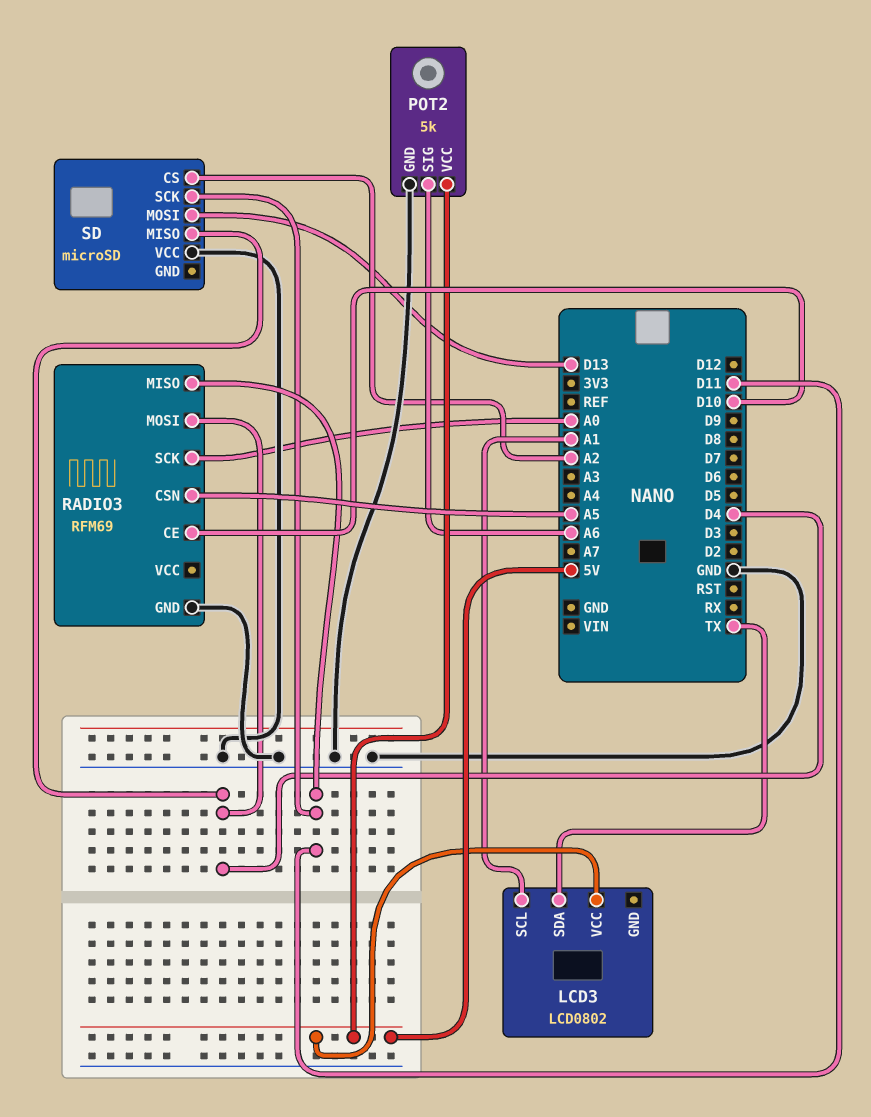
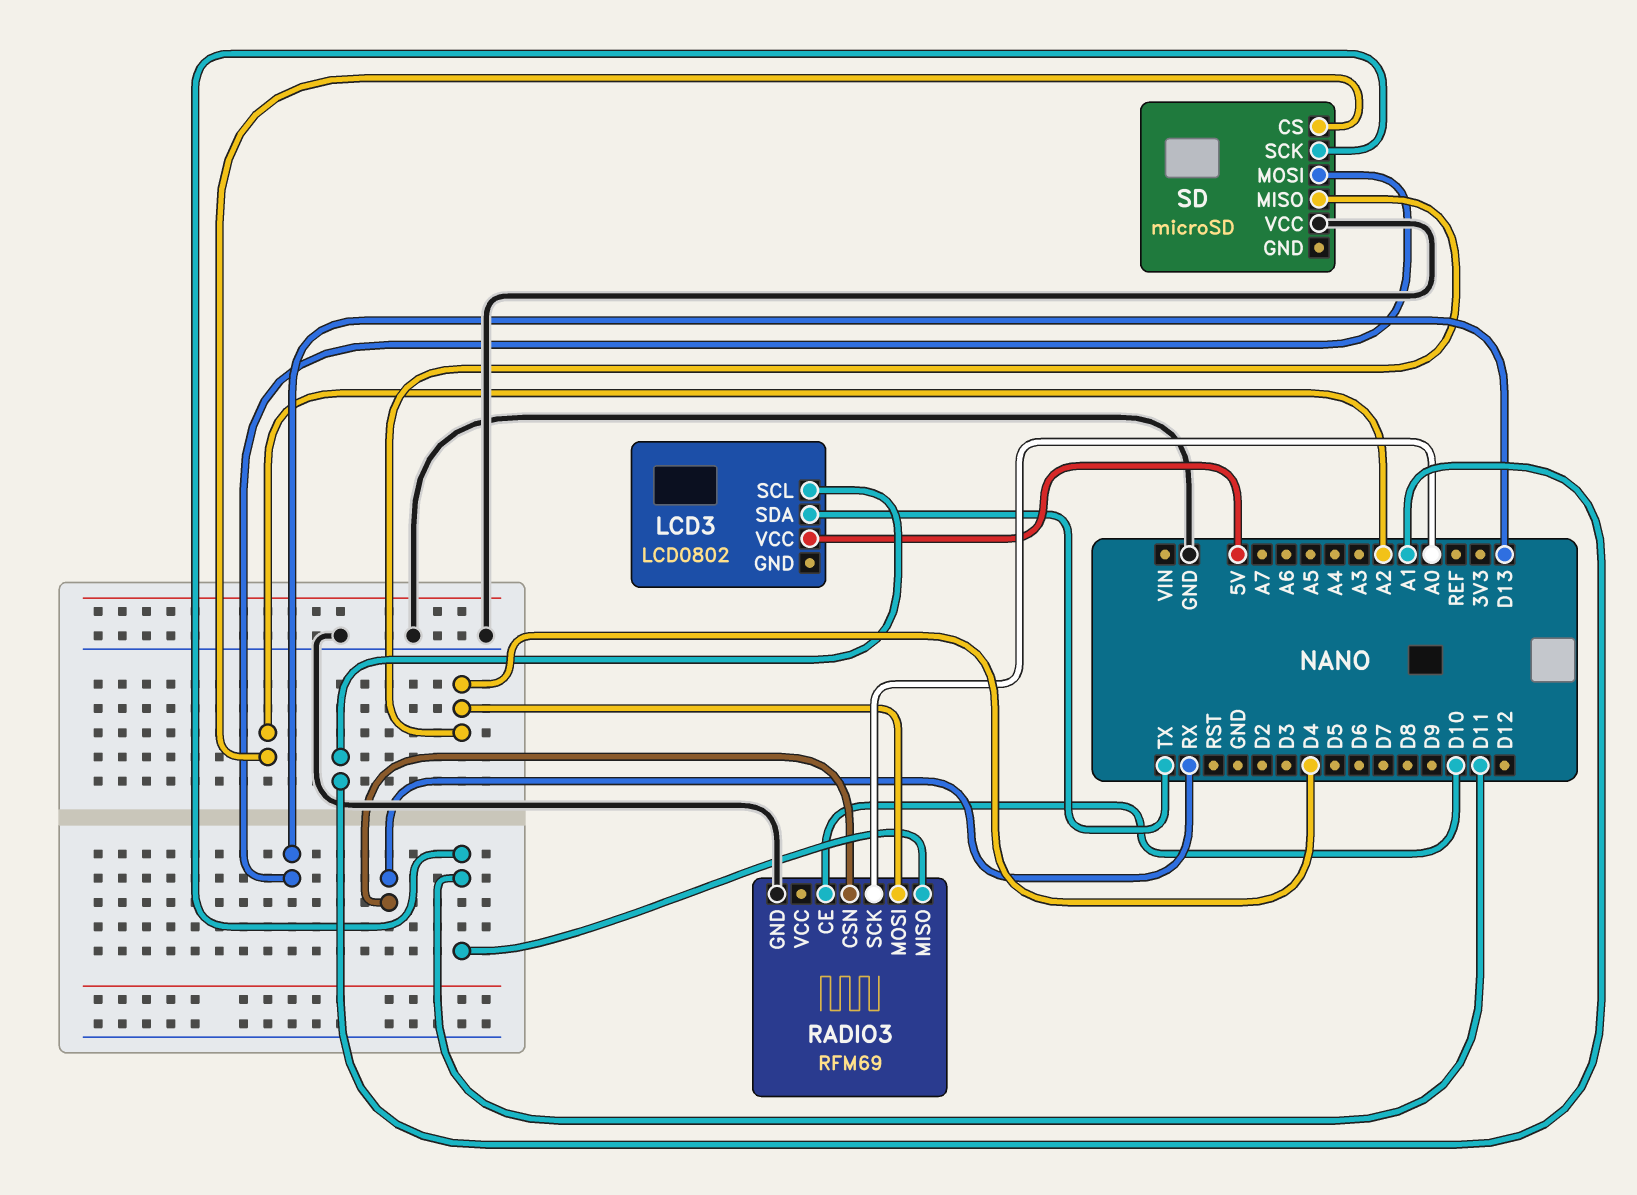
POT2: 5k -> none
POT2 pin GND: GND -> none
POT2 pin SIG: A6 -> none
POT2 pin VCC: 5V -> none
RADIO3 pin CSN: A5 -> RX

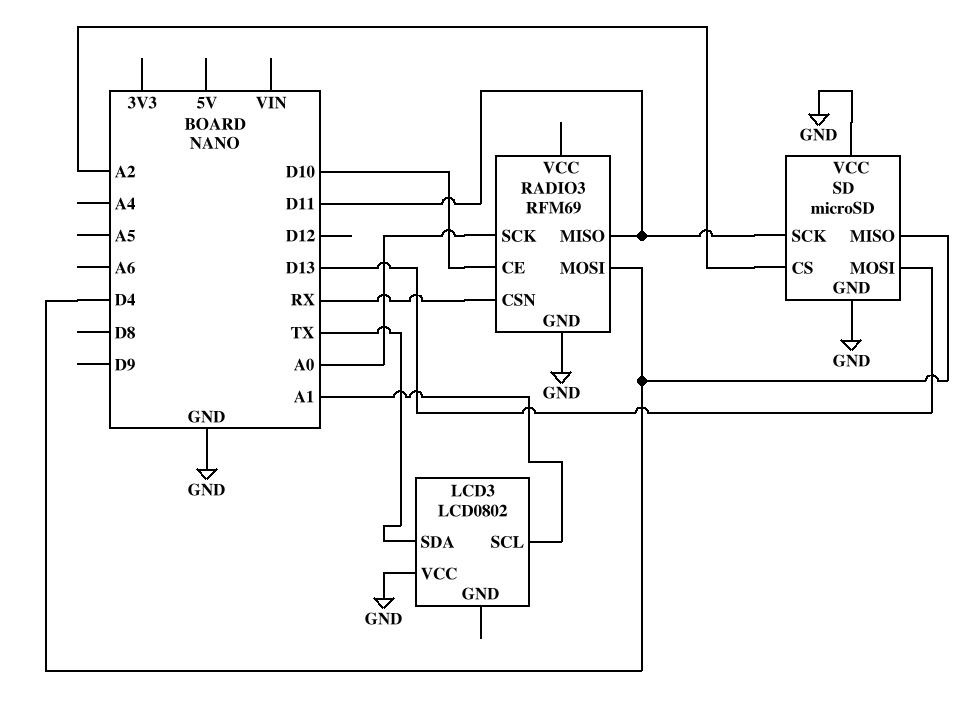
LCD3 pin VCC: 5V -> GND
SD pin GND: none -> GND

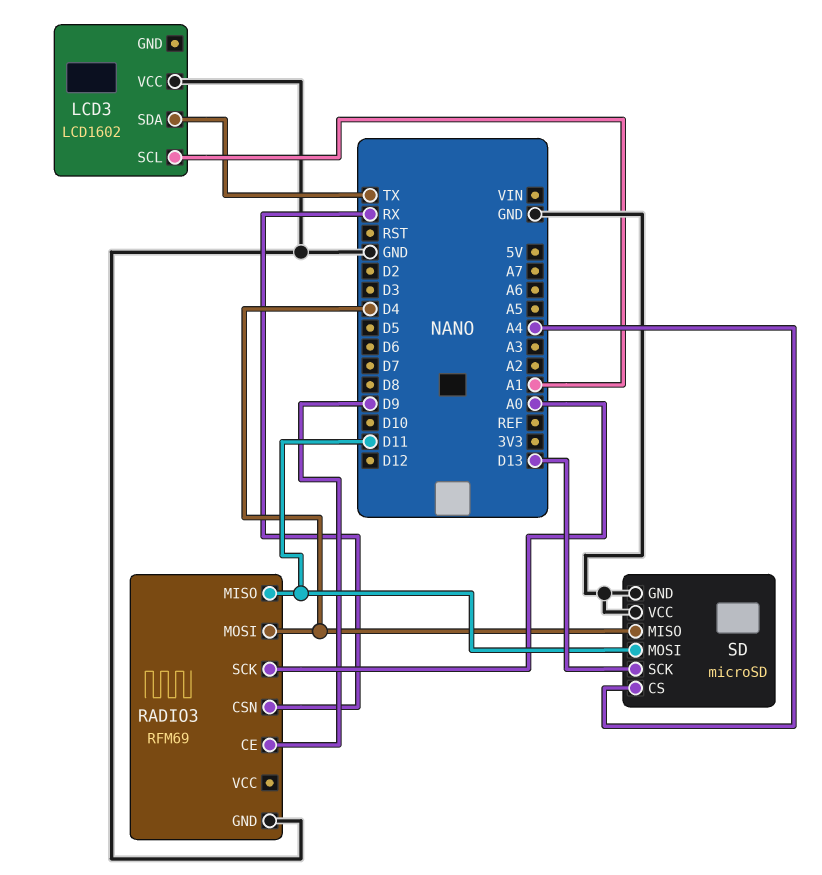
LCD3: LCD0802 -> LCD1602
RADIO3 pin CE: D10 -> D9
SD pin CS: A2 -> A4
SD pin MOSI: D13 -> D11
SD pin SCK: D11 -> D13

